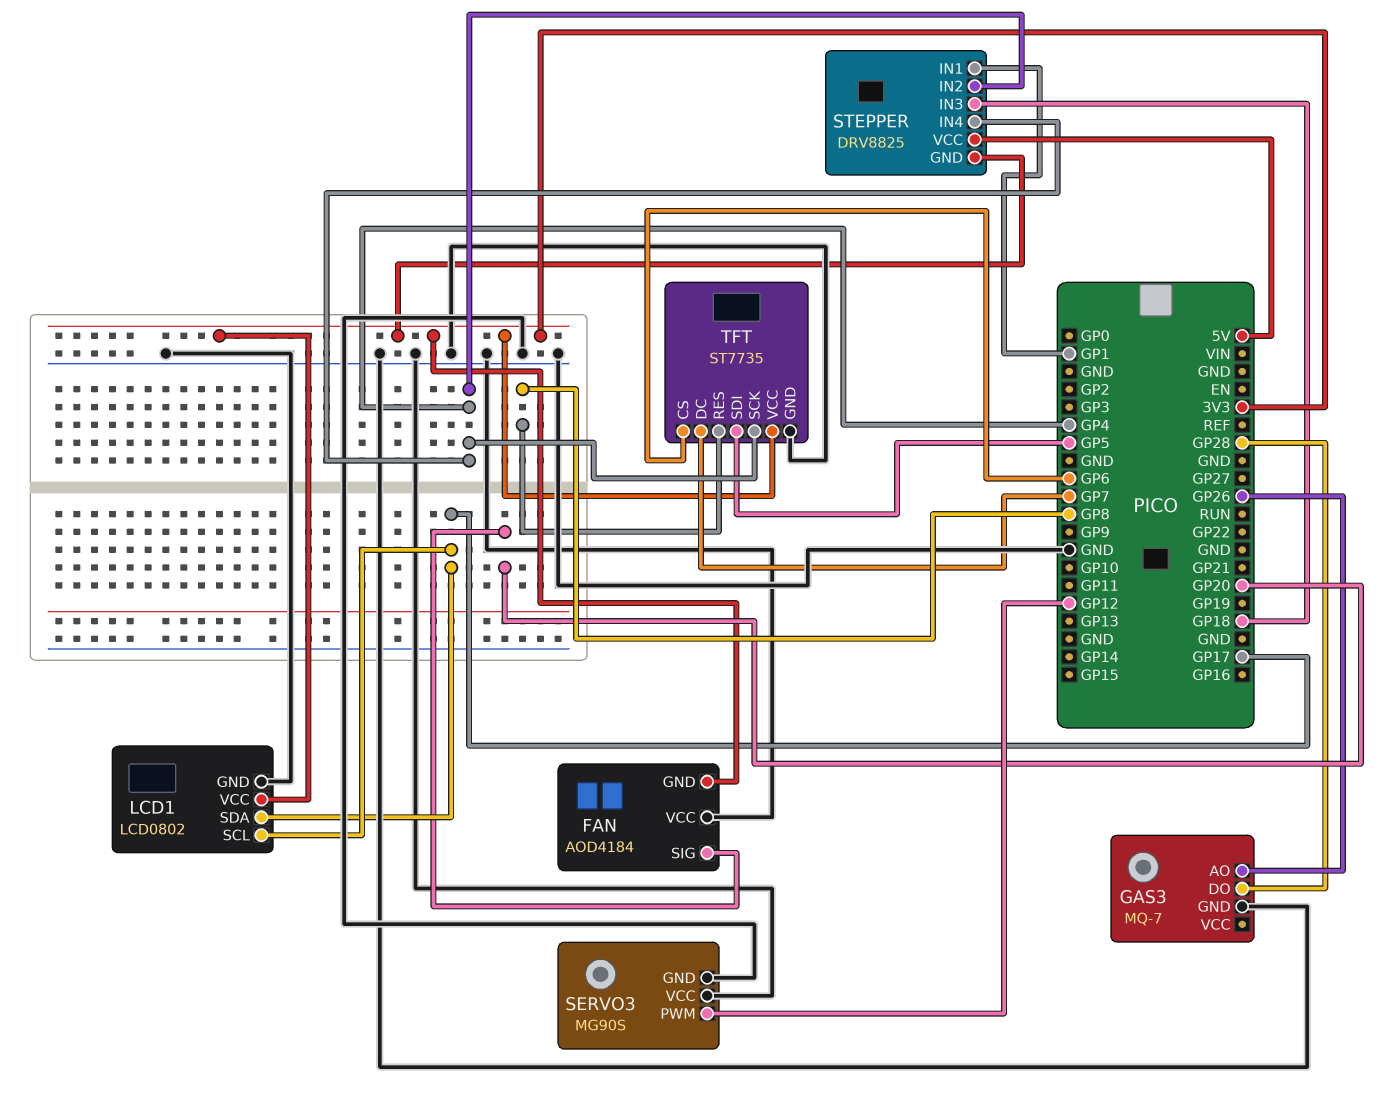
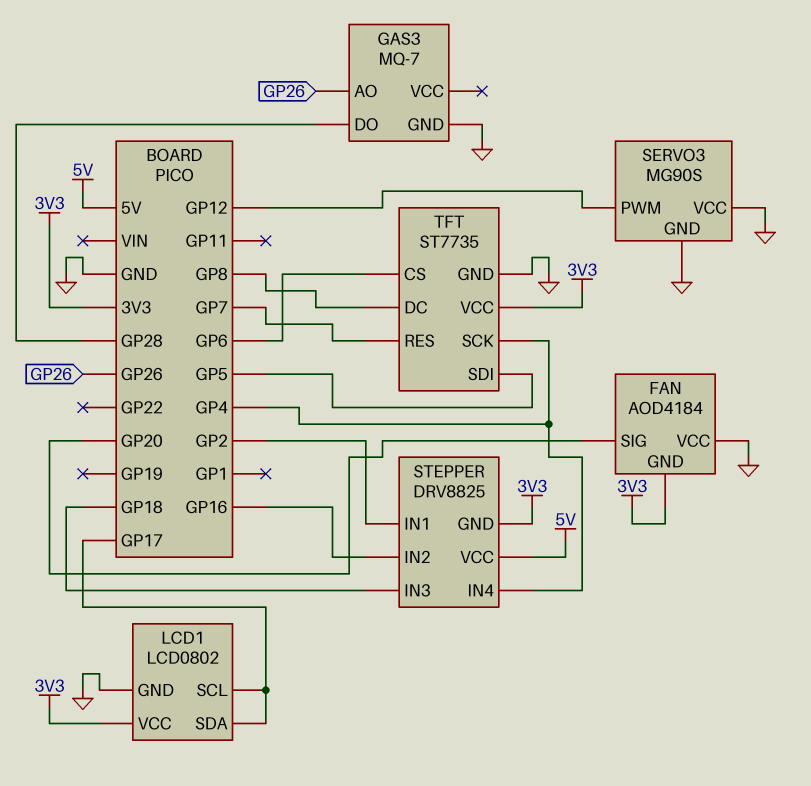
STEPPER pin IN1: GP1 -> GP2
STEPPER pin IN2: GP4 -> GP16
TFT pin DC: GP7 -> GP8
TFT pin RES: GP8 -> GP7

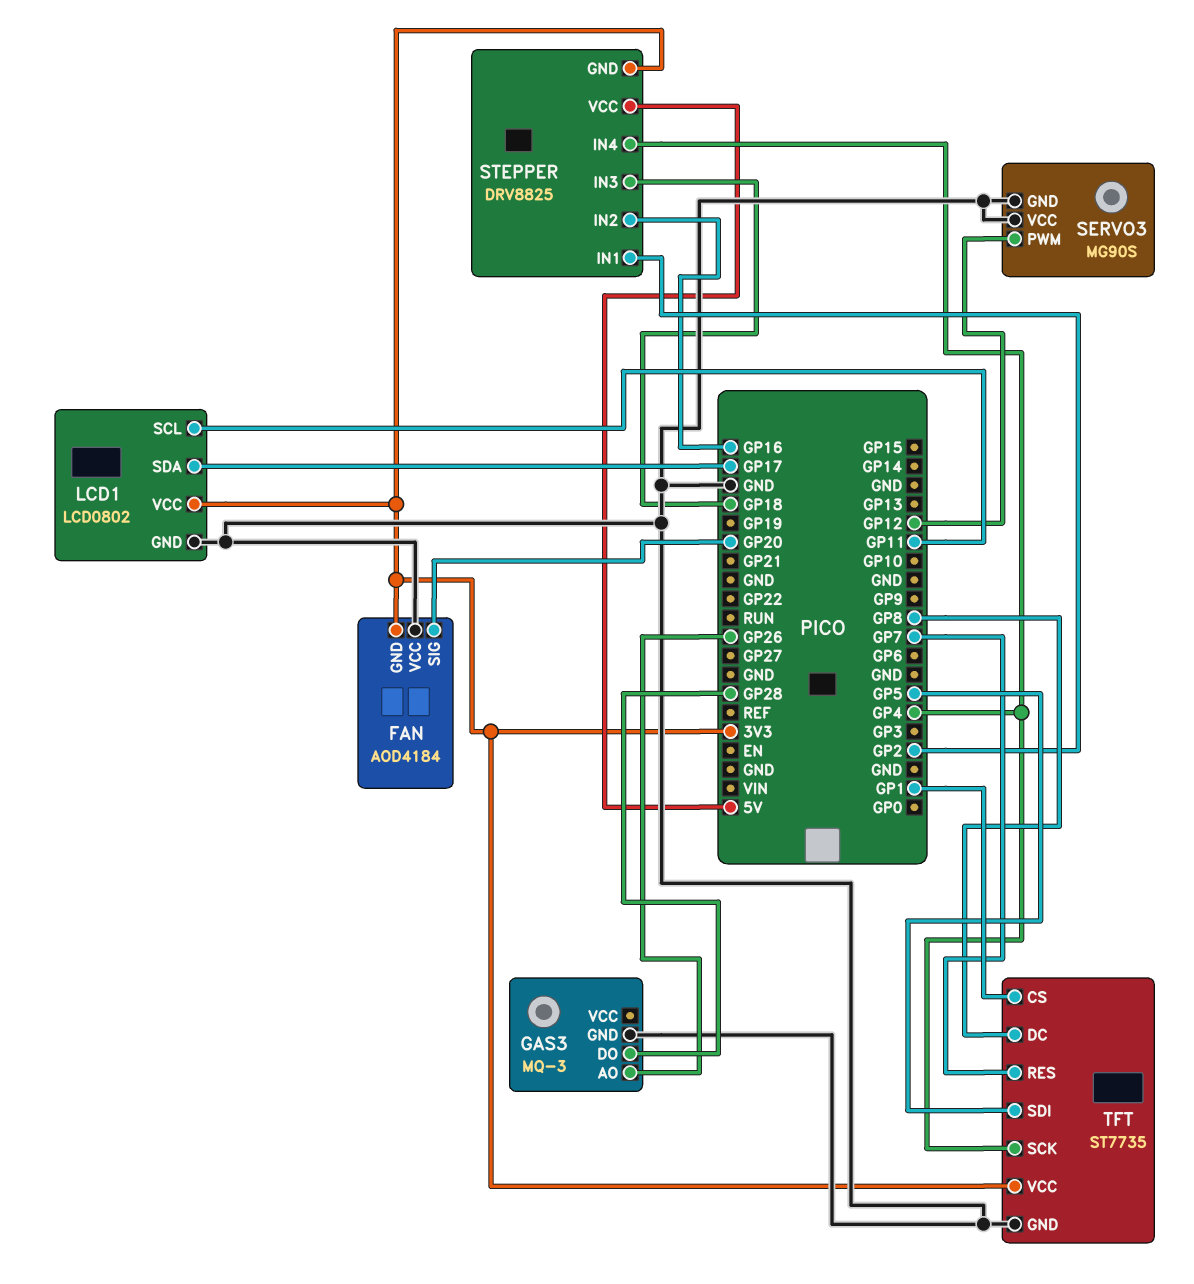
GAS3: MQ-7 -> MQ-3
LCD1 pin SCL: GP17 -> GP11
TFT pin CS: GP6 -> GP1

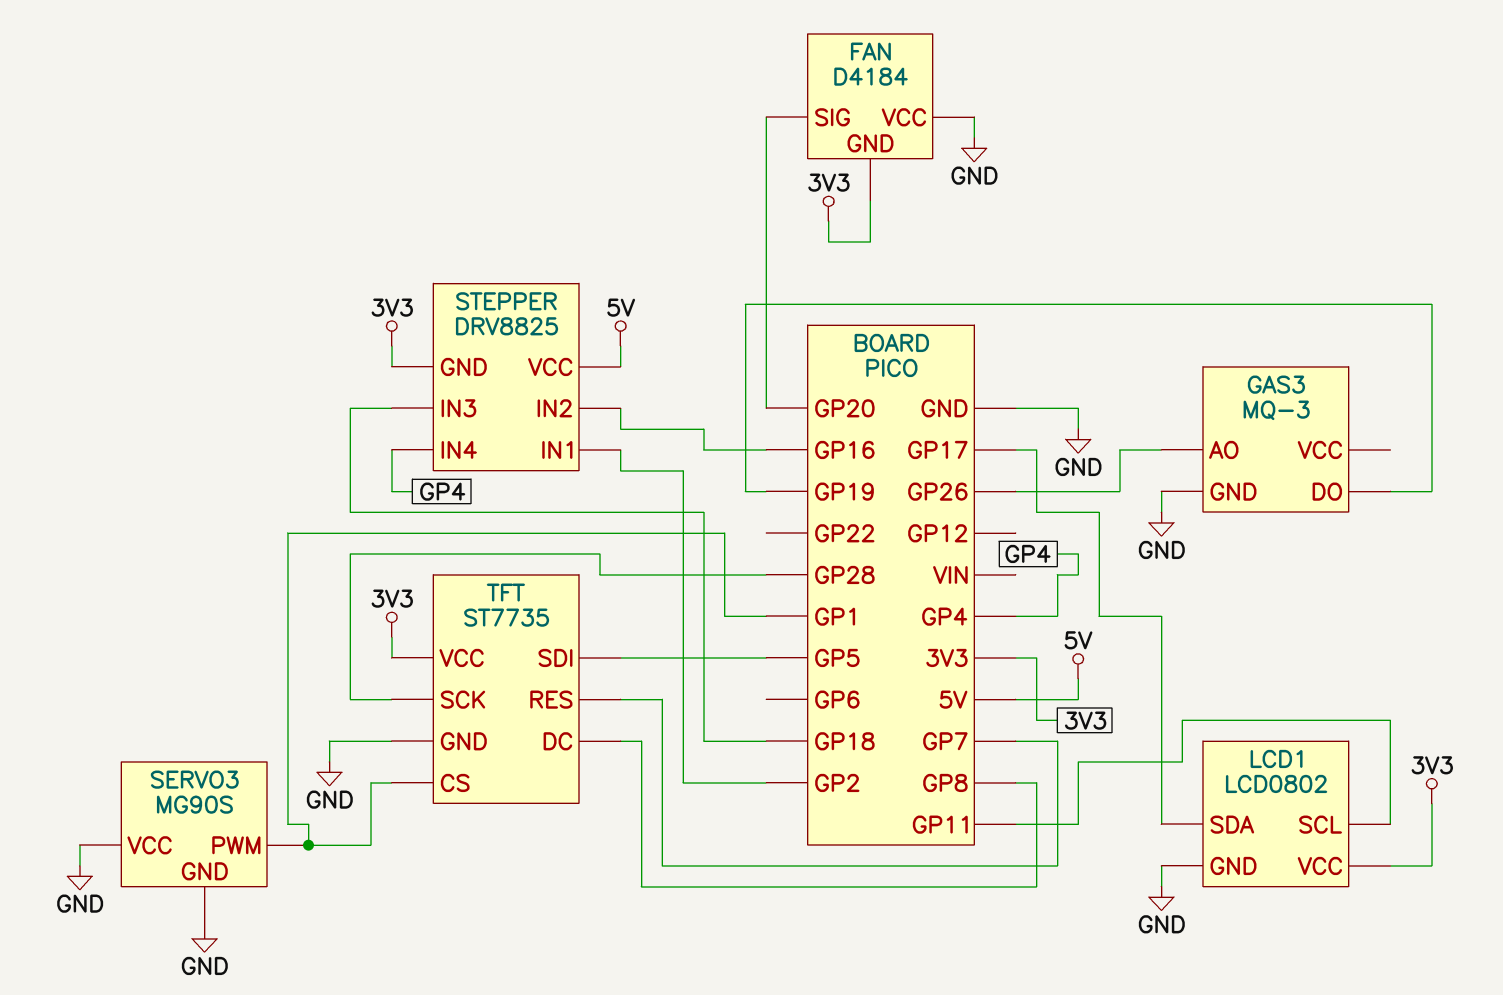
FAN: AOD4184 -> D4184
GAS3 pin DO: GP28 -> GP19
SERVO3 pin PWM: GP12 -> GP1
TFT pin SCK: GP4 -> GP28

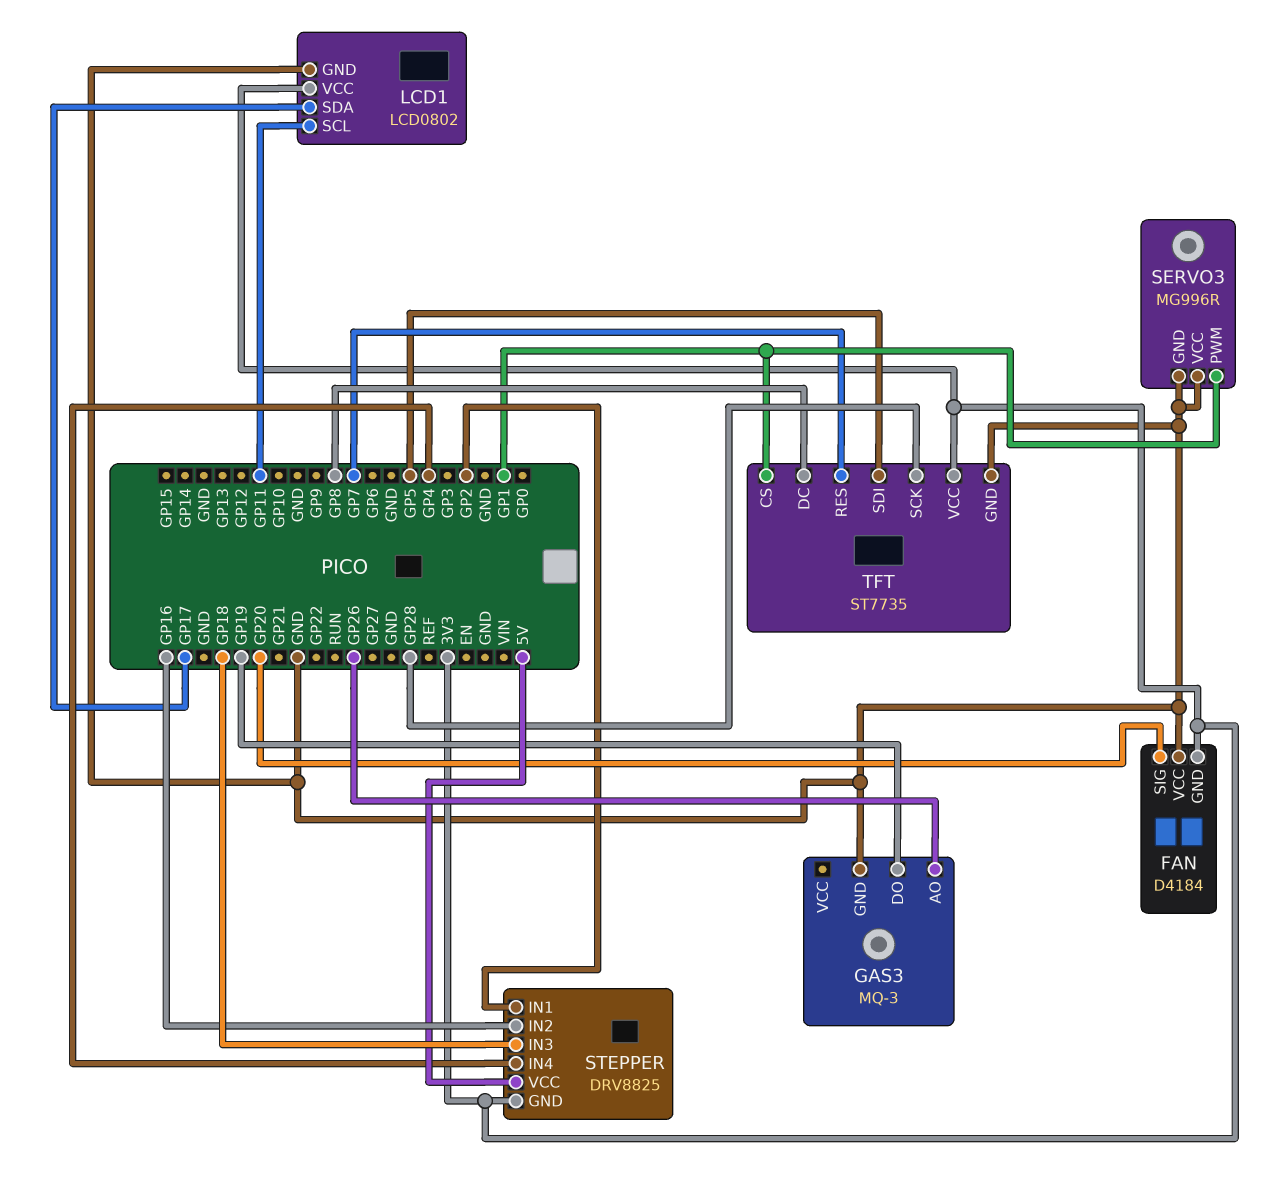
SERVO3: MG90S -> MG996R

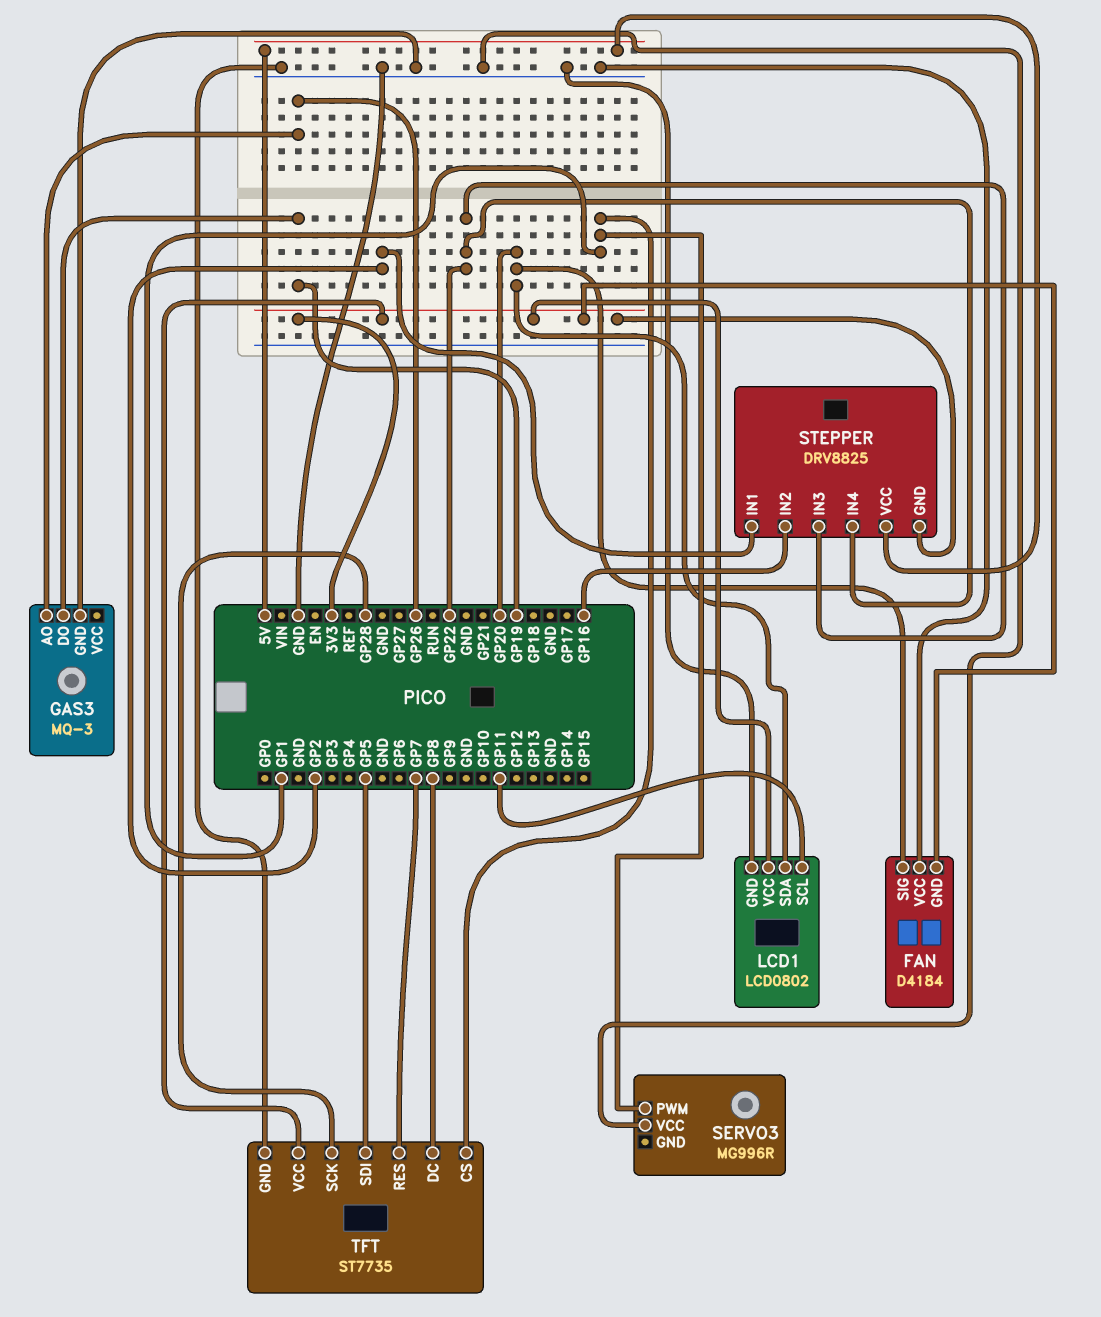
LCD1 pin SDA: GP17 -> GP20
SERVO3 pin GND: GND -> none
STEPPER pin IN3: GP18 -> GP22
STEPPER pin IN4: GP4 -> GP22

